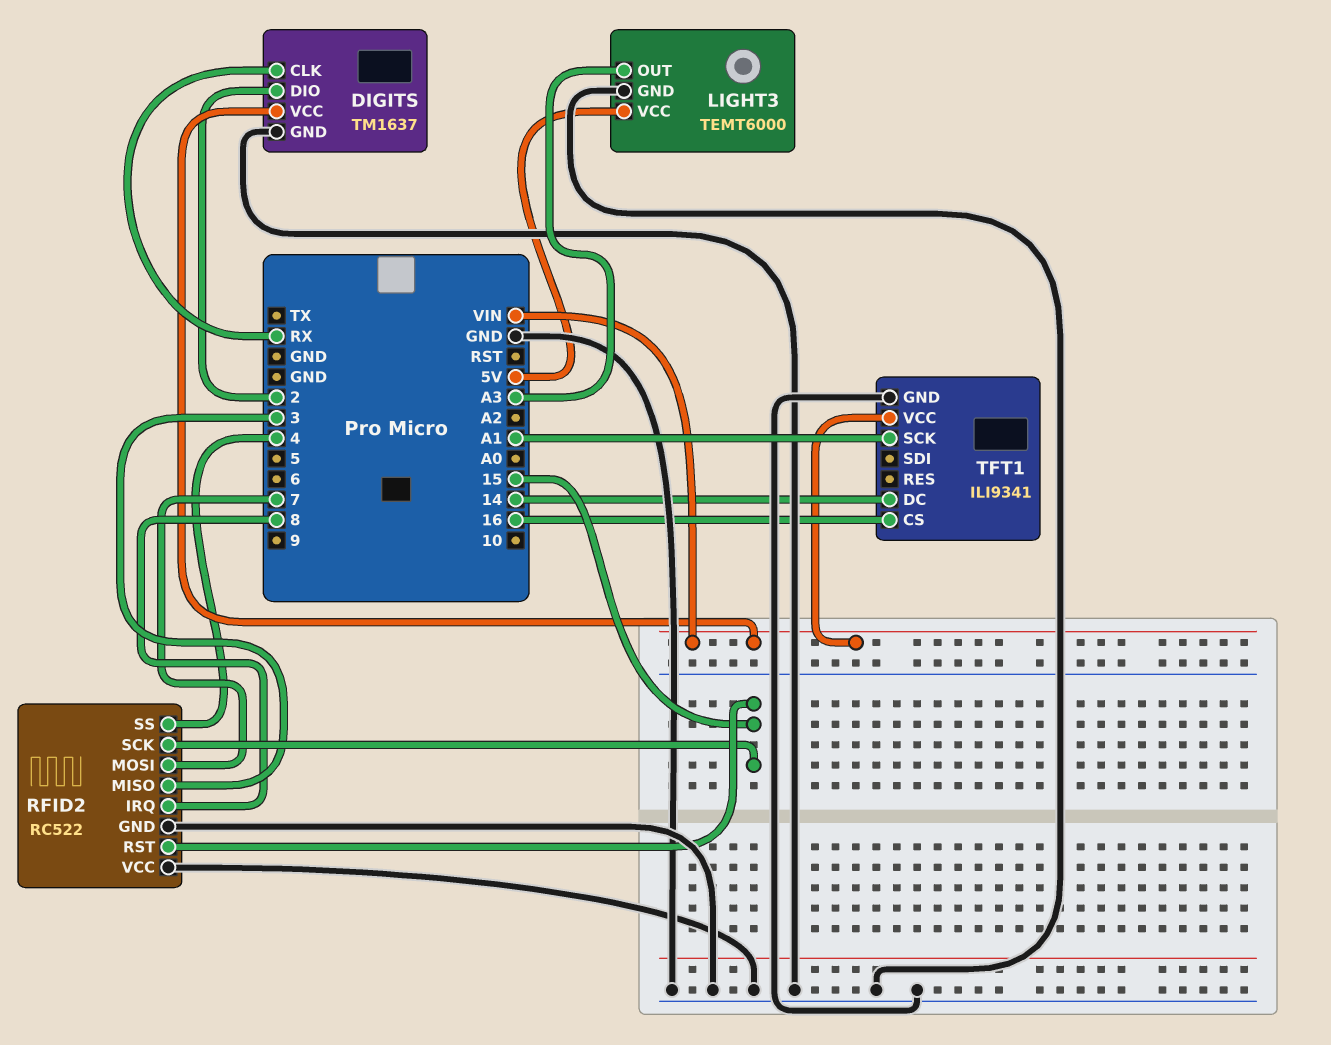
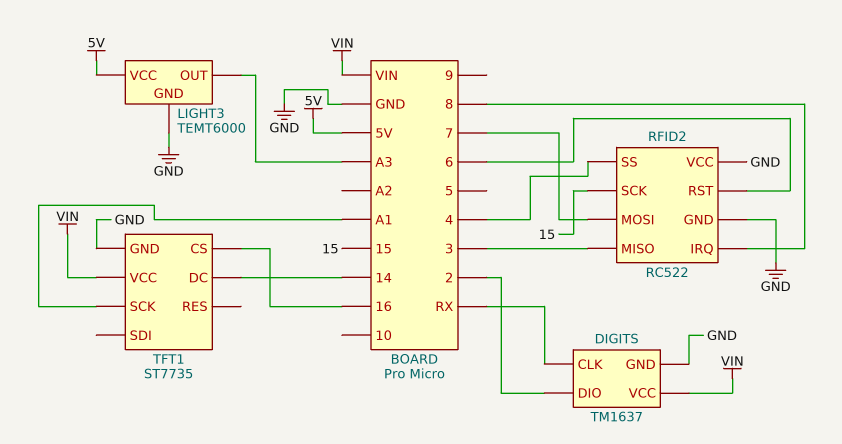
RFID2 pin RST: 15 -> 6
TFT1: ILI9341 -> ST7735

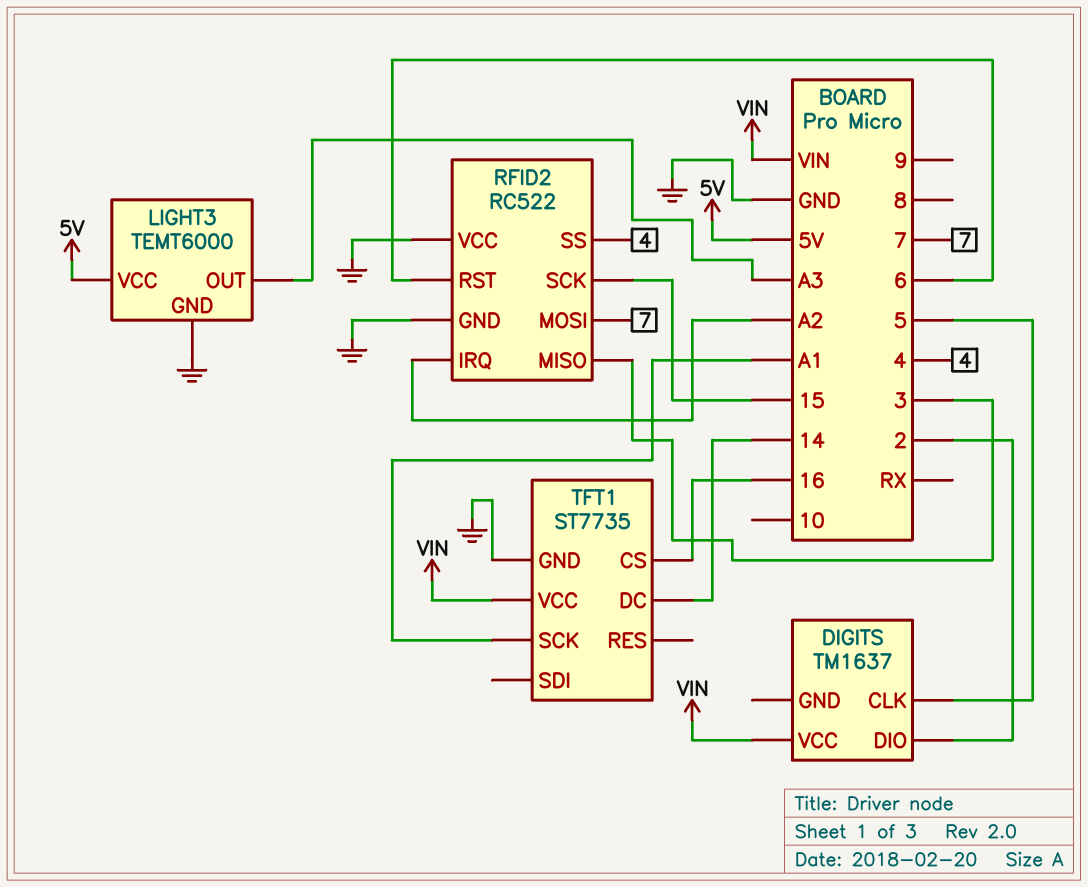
DIGITS pin CLK: RX -> 5
DIGITS pin GND: GND -> none
RFID2 pin IRQ: 8 -> A2

